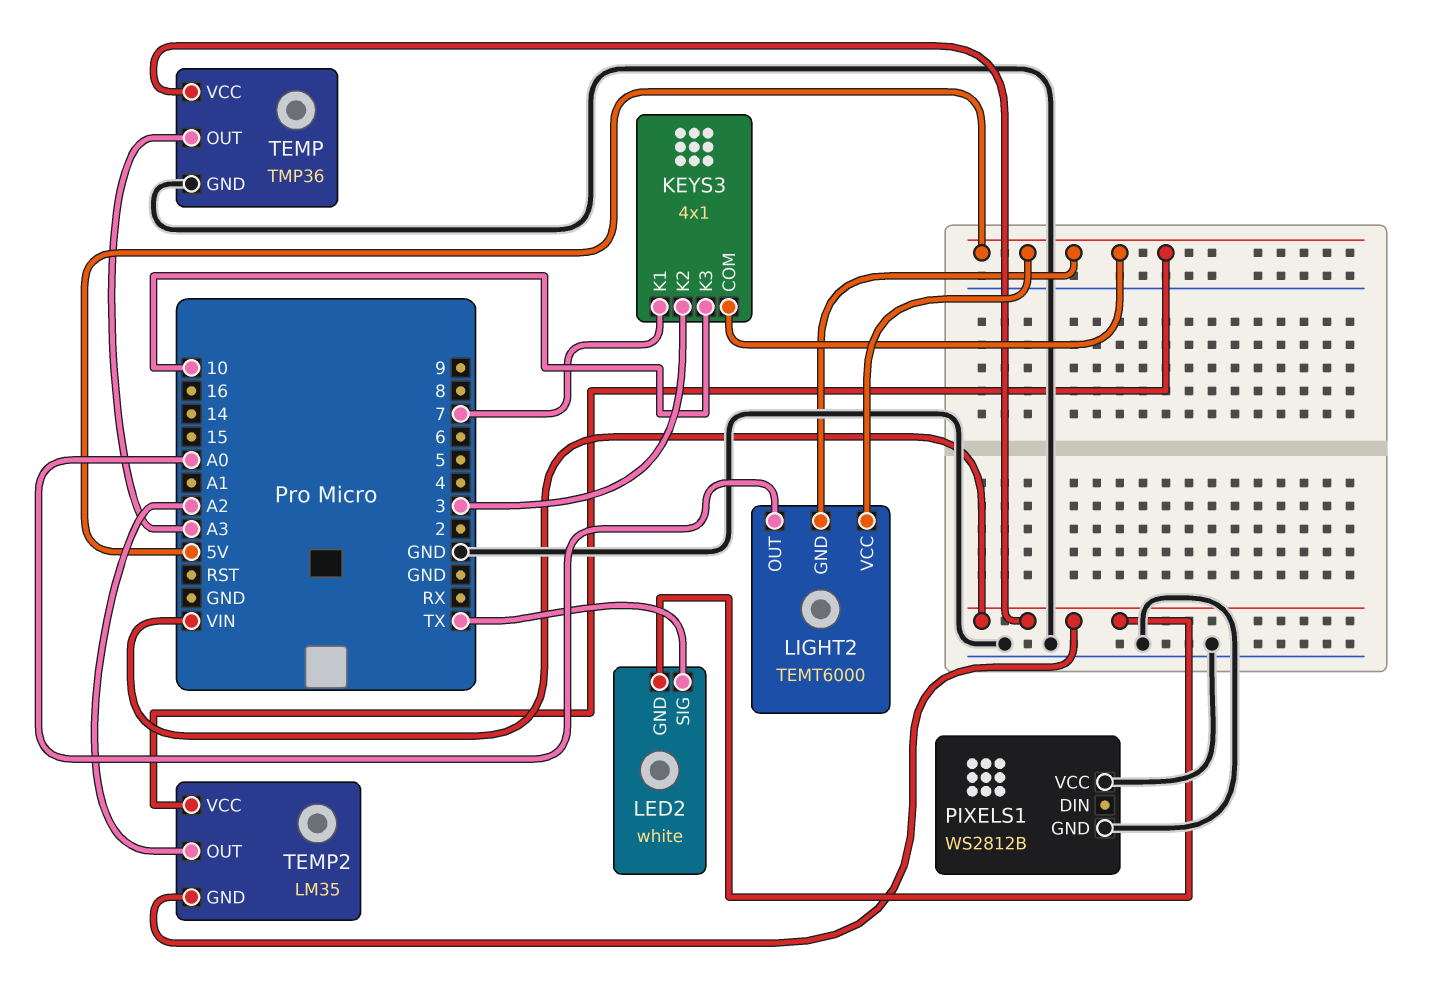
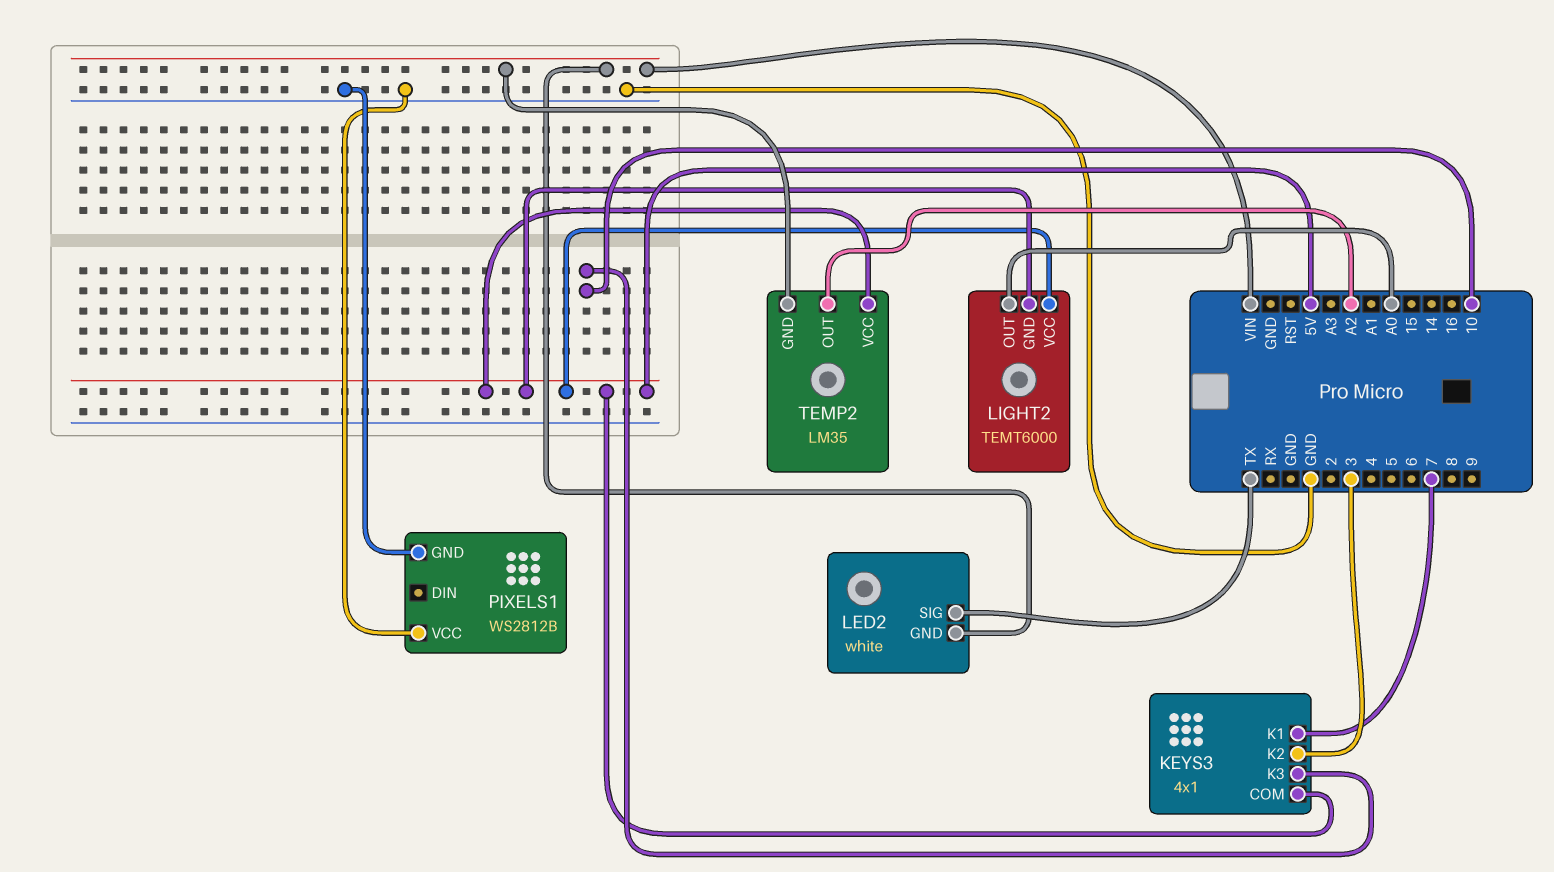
TEMP: TMP36 -> none
TEMP pin GND: GND -> none
TEMP pin OUT: A3 -> none
TEMP pin VCC: VIN -> none

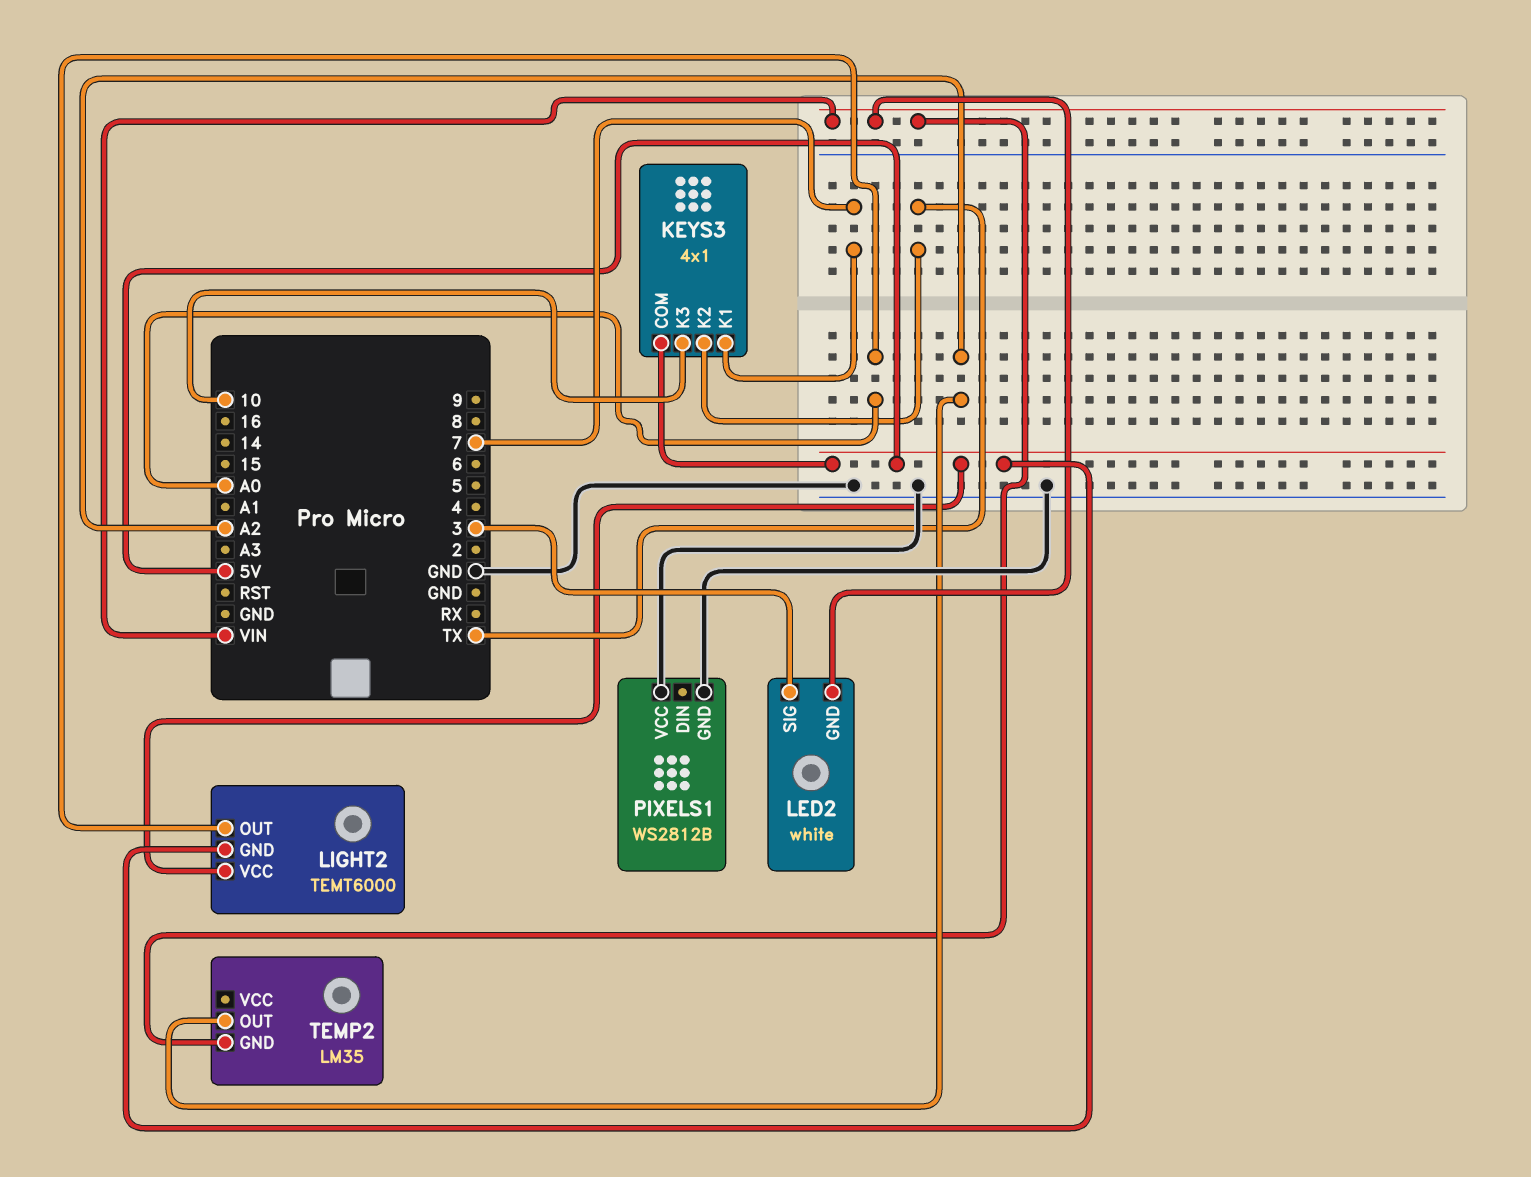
KEYS3 pin K2: 3 -> TX
LED2 pin SIG: TX -> 3
TEMP2 pin VCC: 5V -> none

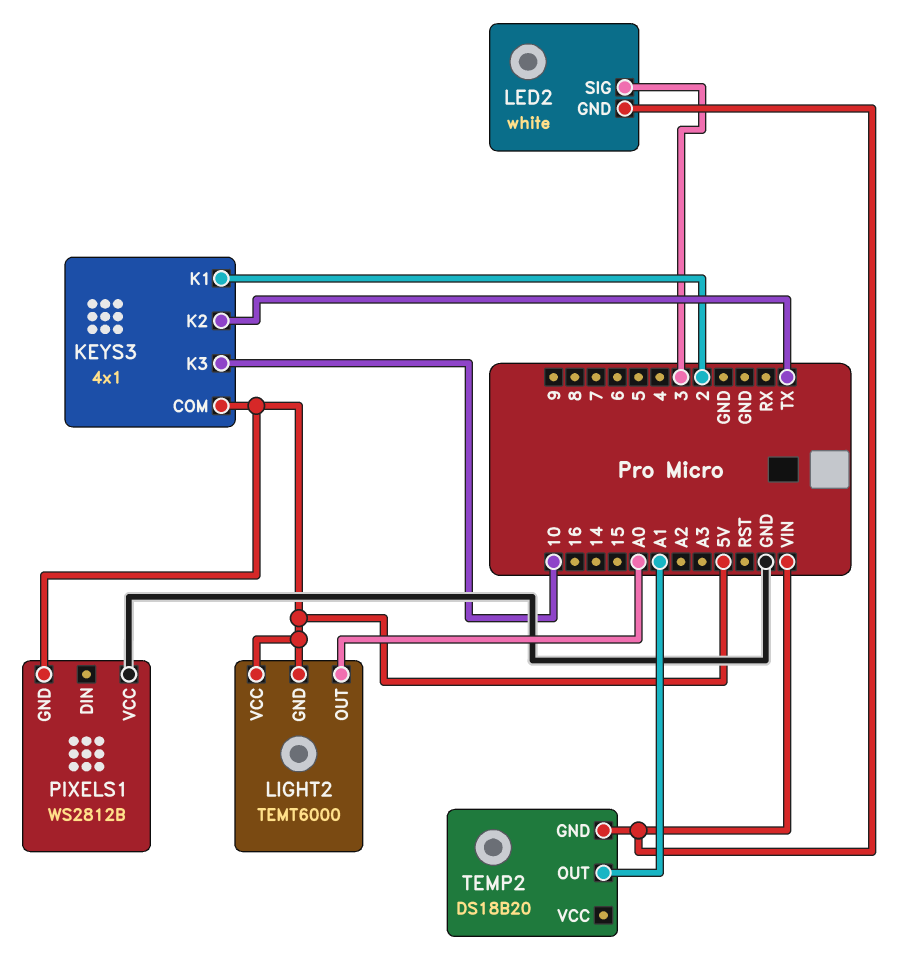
KEYS3 pin K1: 7 -> 2
PIXELS1 pin GND: GND -> 5V
TEMP2: LM35 -> DS18B20
TEMP2 pin OUT: A2 -> A1

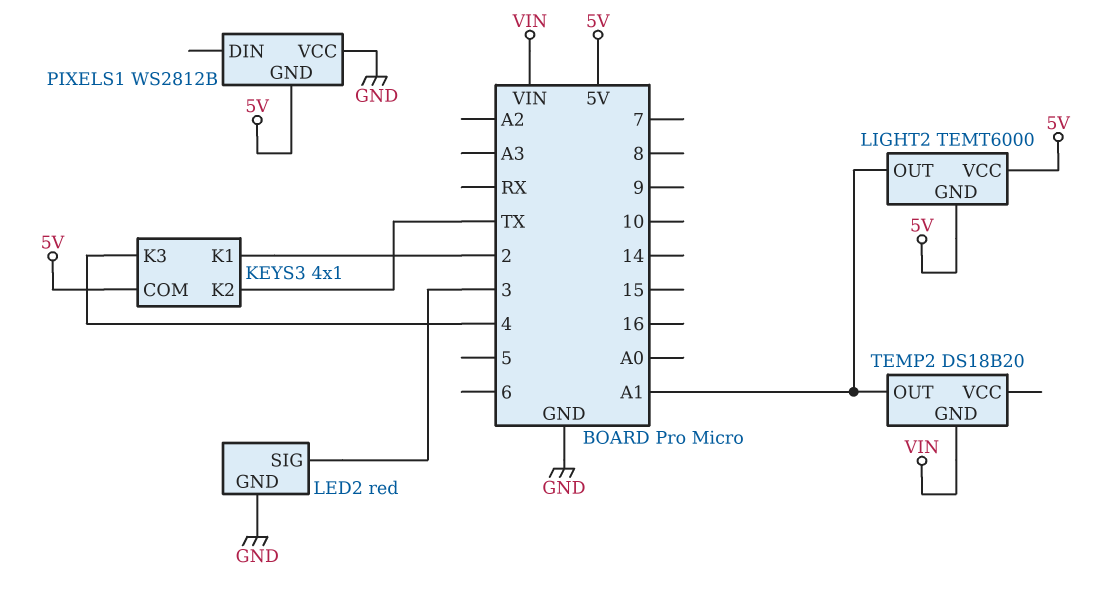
KEYS3 pin K3: 10 -> 4
LED2: white -> red
LED2 pin GND: VIN -> GND
LIGHT2 pin OUT: A0 -> A1

